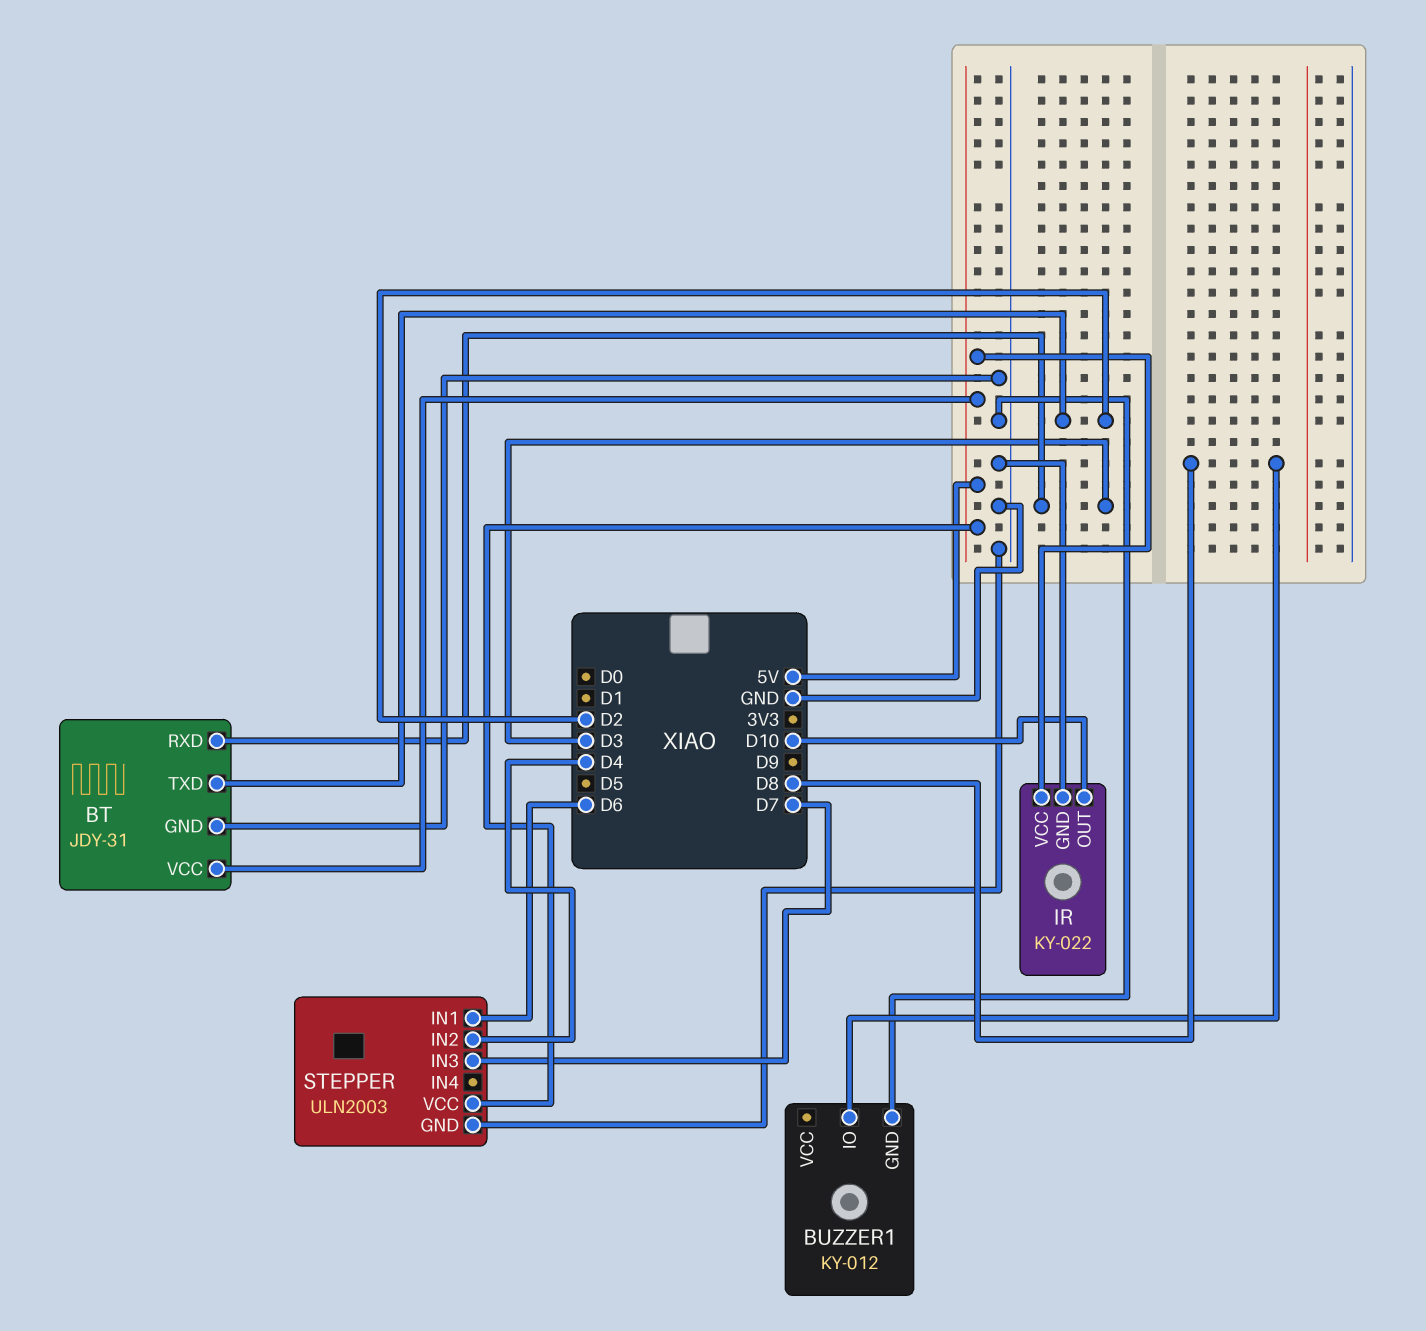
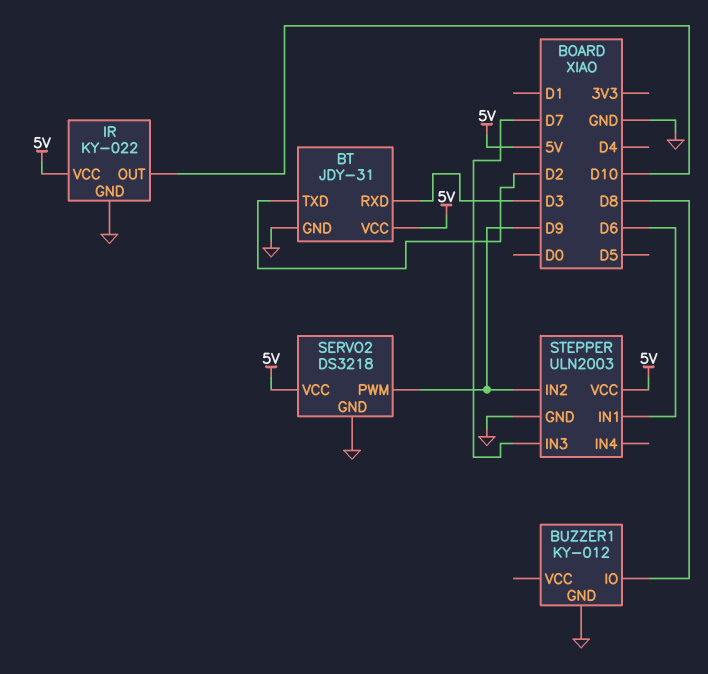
SERVO2: none -> DS3218
SERVO2 pin GND: none -> GND
SERVO2 pin PWM: none -> D9
SERVO2 pin VCC: none -> 5V
STEPPER pin IN2: D4 -> D9

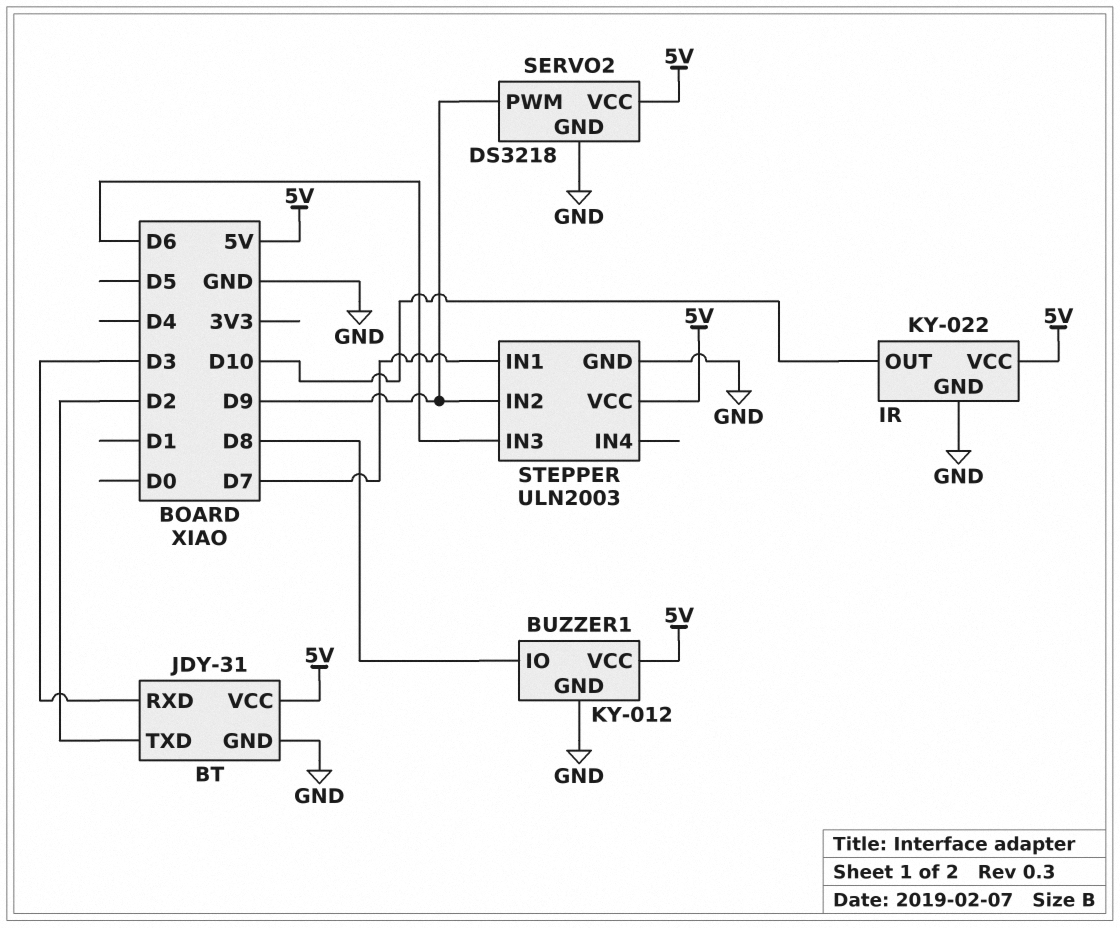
BUZZER1 pin VCC: none -> 5V
STEPPER pin IN1: D6 -> D7
STEPPER pin IN3: D7 -> D6

